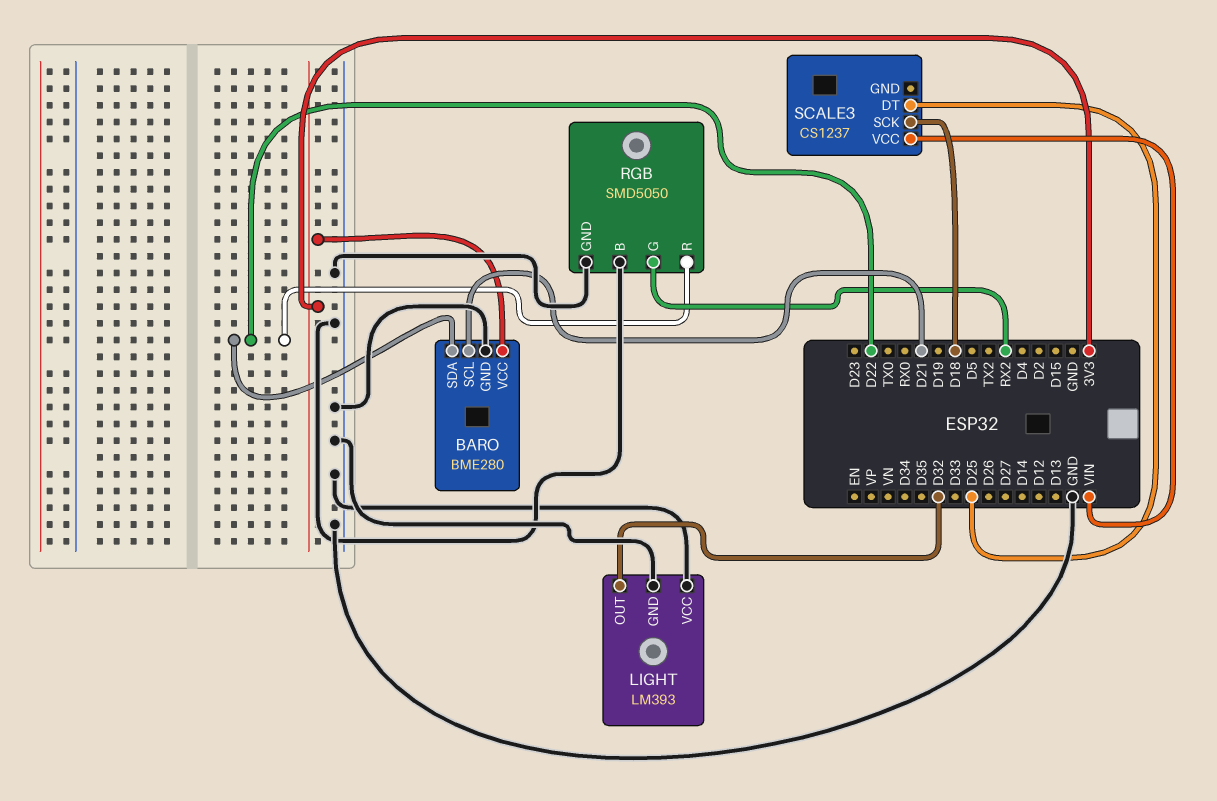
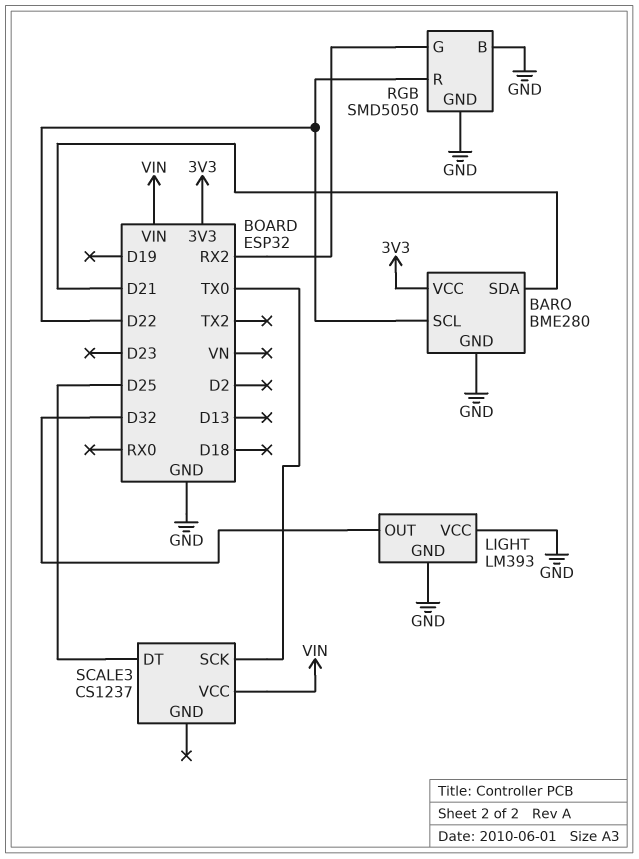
BARO pin SCL: D21 -> D22
BARO pin SDA: D22 -> D21
SCALE3 pin SCK: D18 -> TX0

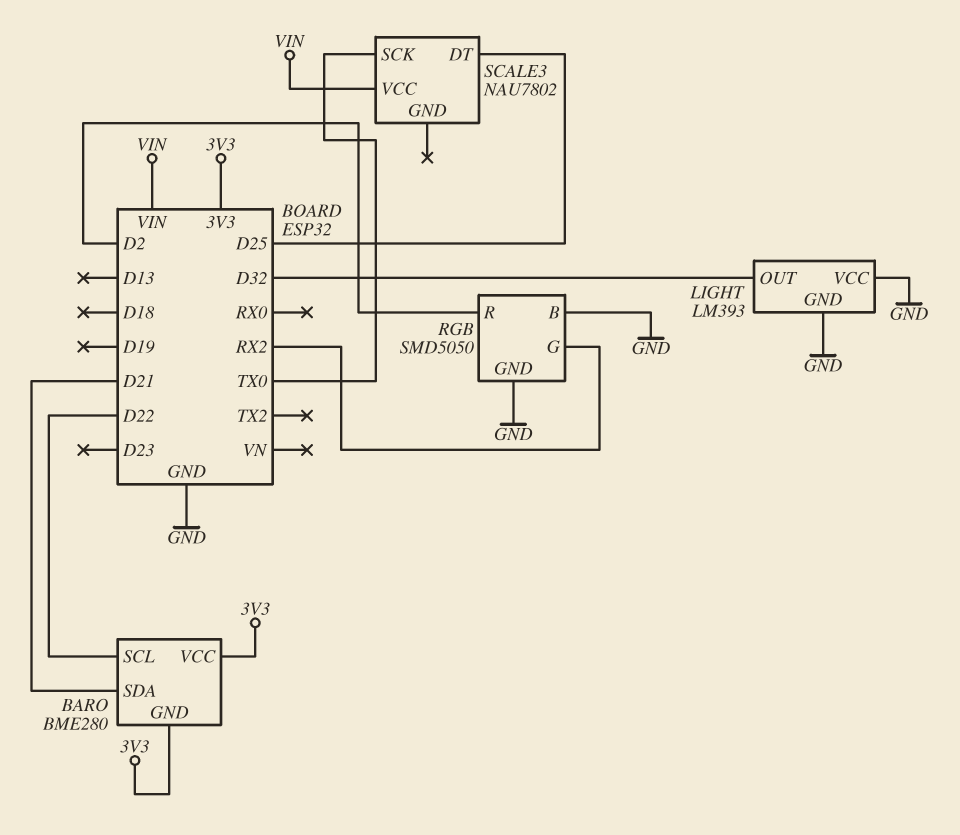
BARO pin GND: GND -> 3V3
RGB pin R: D22 -> D2
SCALE3: CS1237 -> NAU7802

